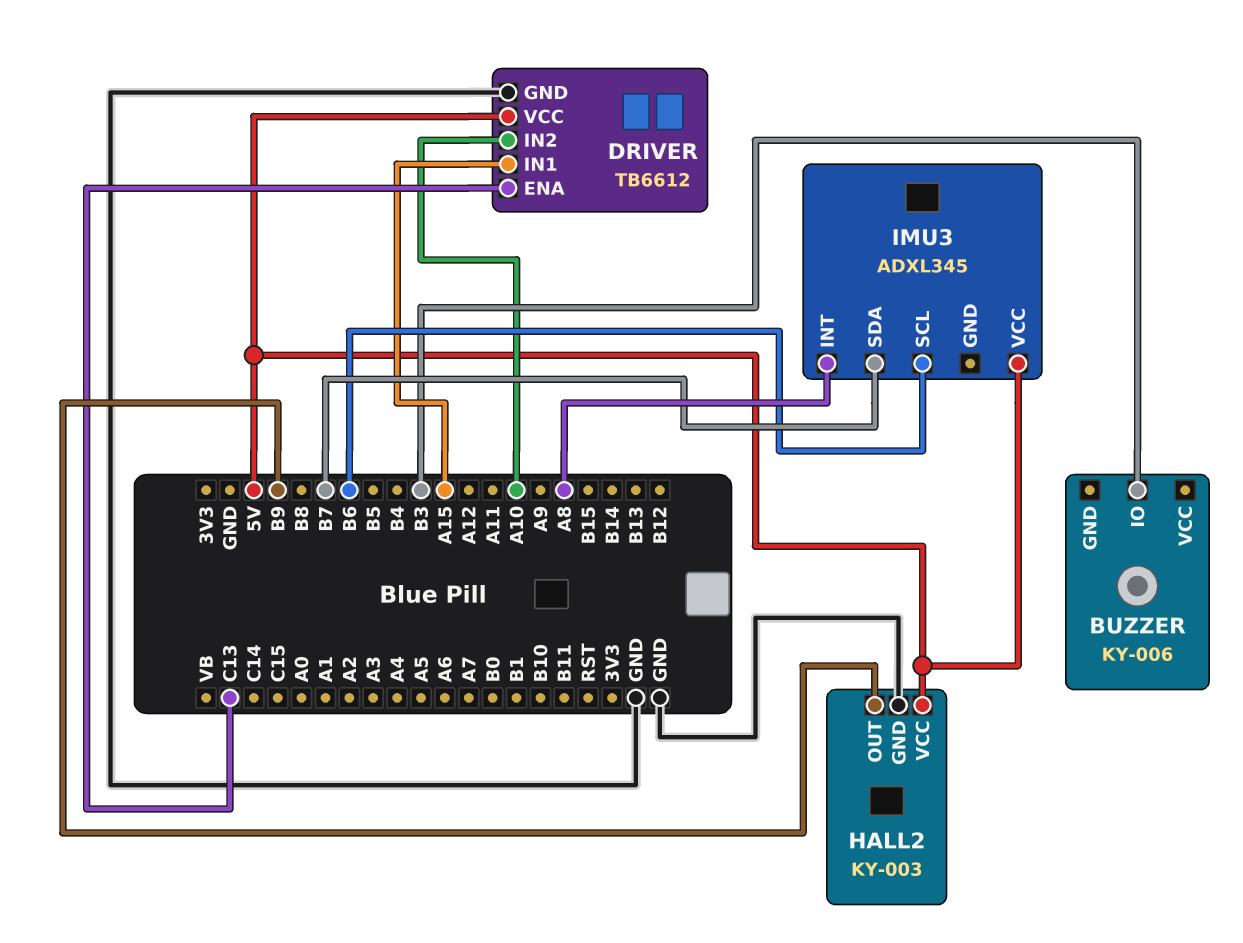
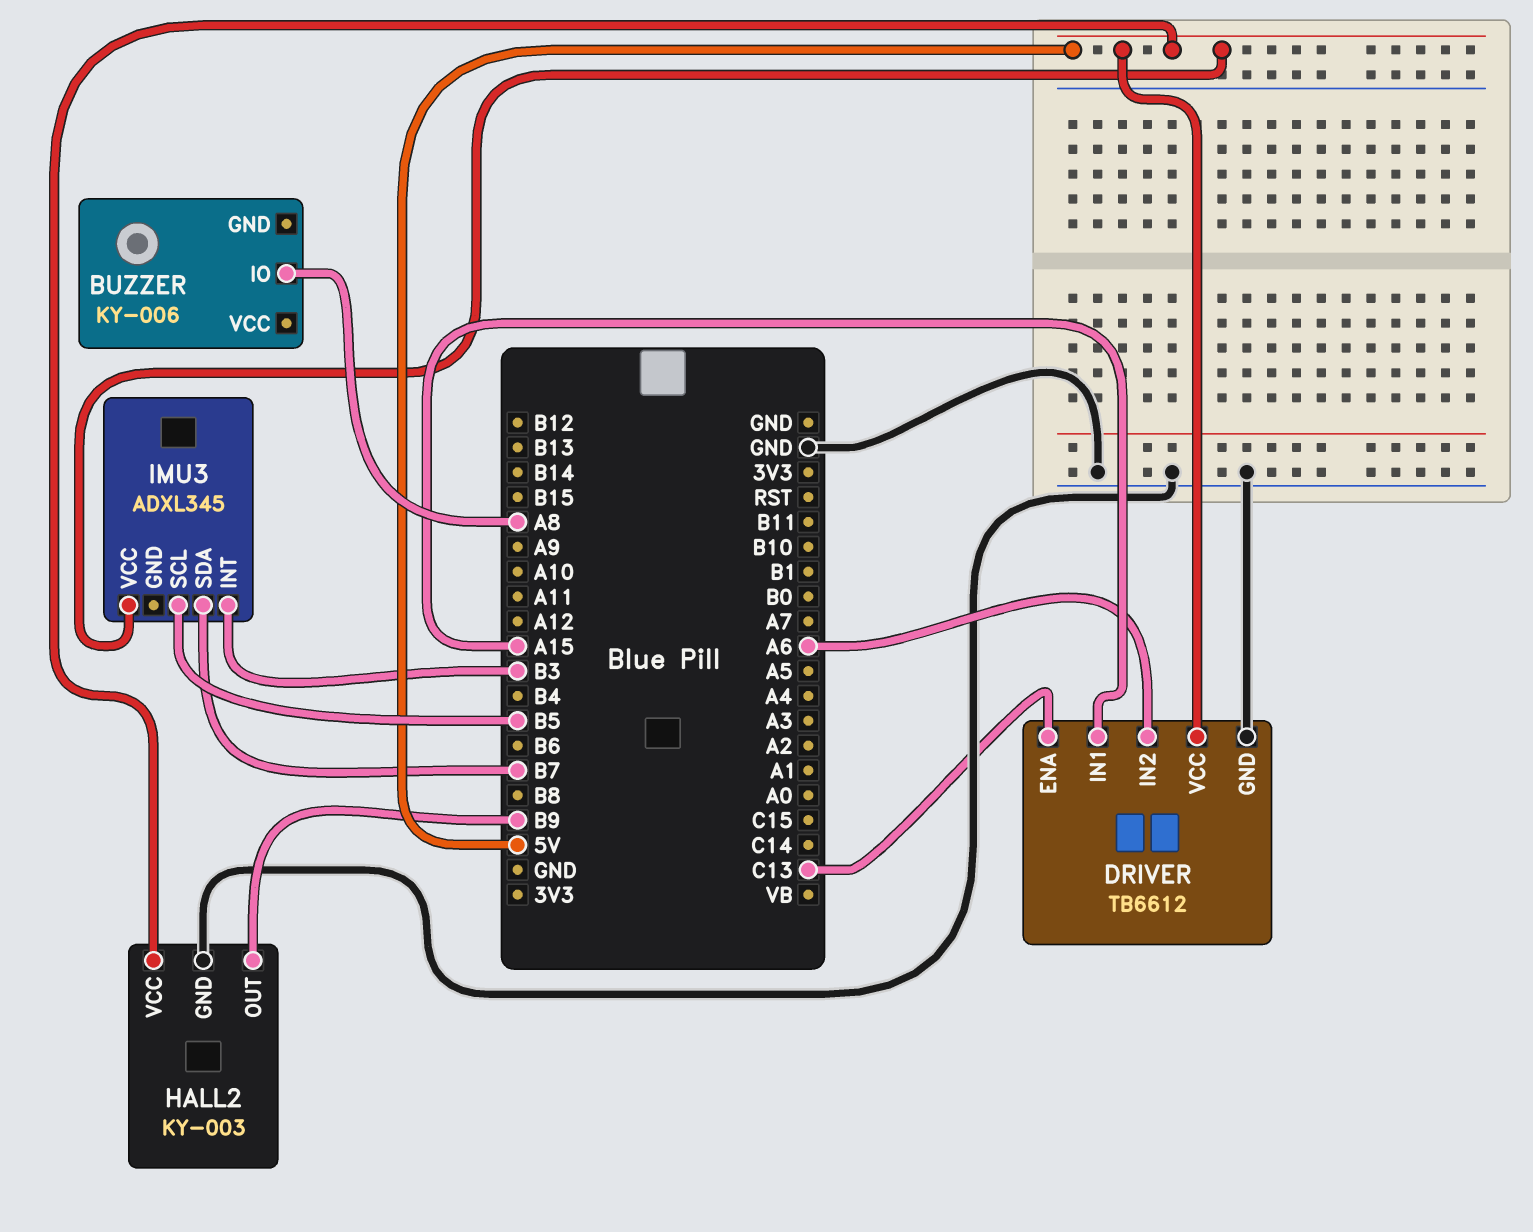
BUZZER pin IO: B3 -> A8
DRIVER pin IN2: A10 -> A6
IMU3 pin INT: A8 -> B3
IMU3 pin SCL: B6 -> B5

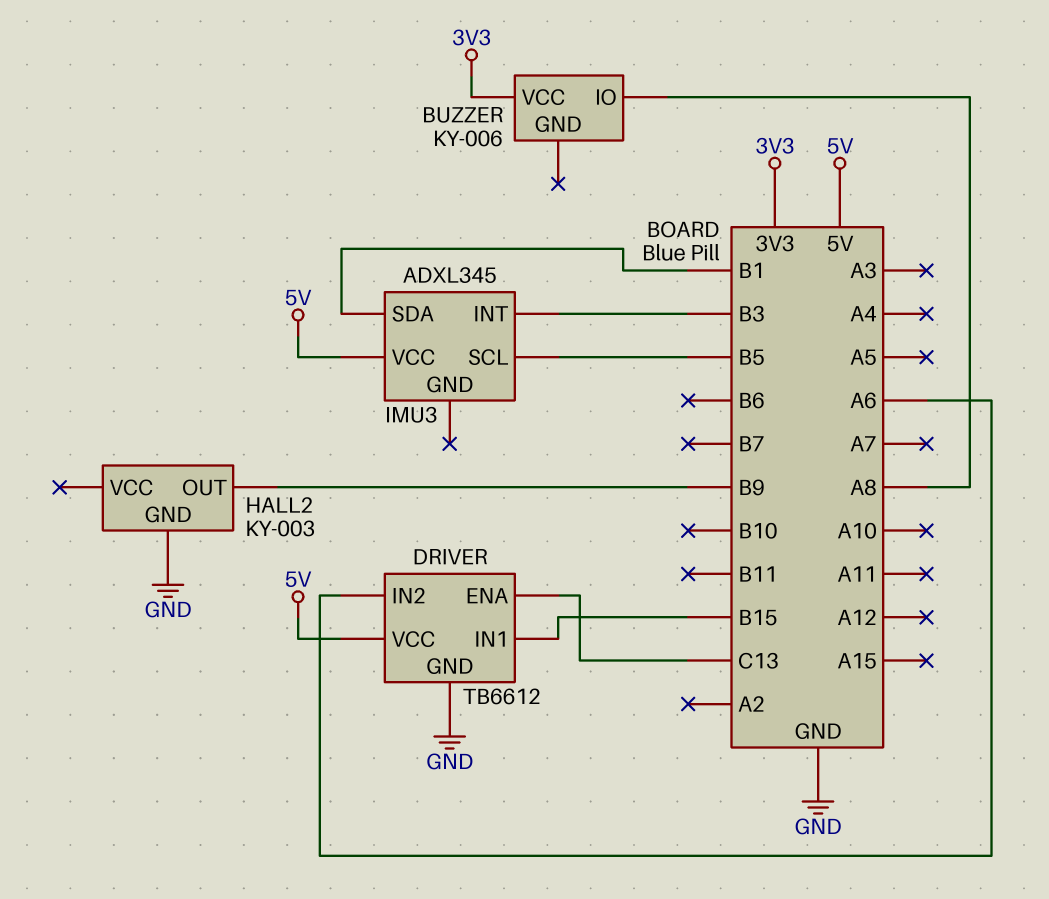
BUZZER pin VCC: none -> 3V3
DRIVER pin IN1: A15 -> B15
HALL2 pin VCC: 5V -> none
IMU3 pin SDA: B7 -> B1

